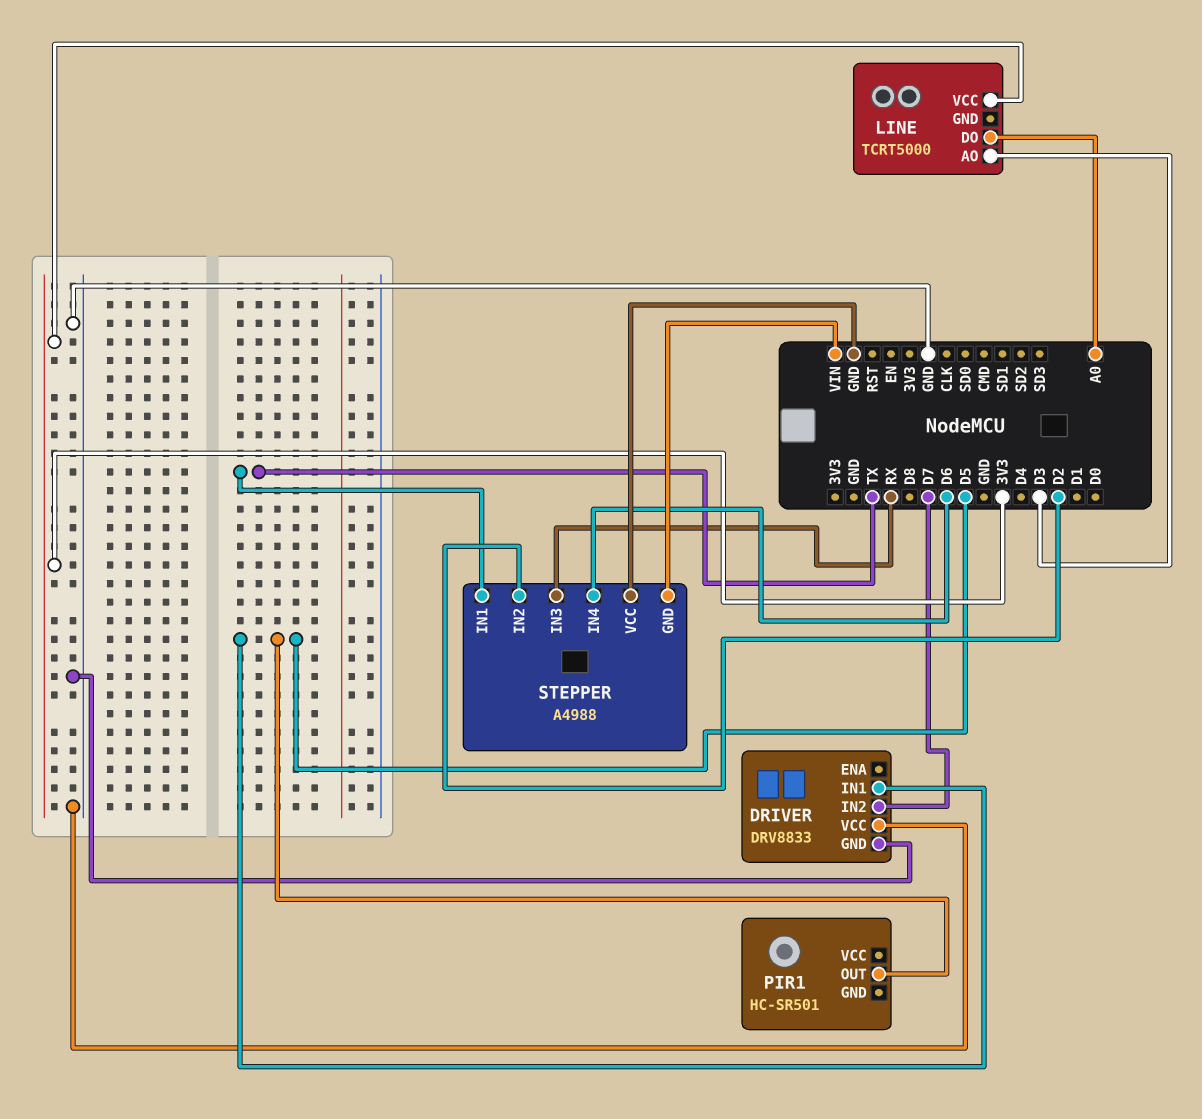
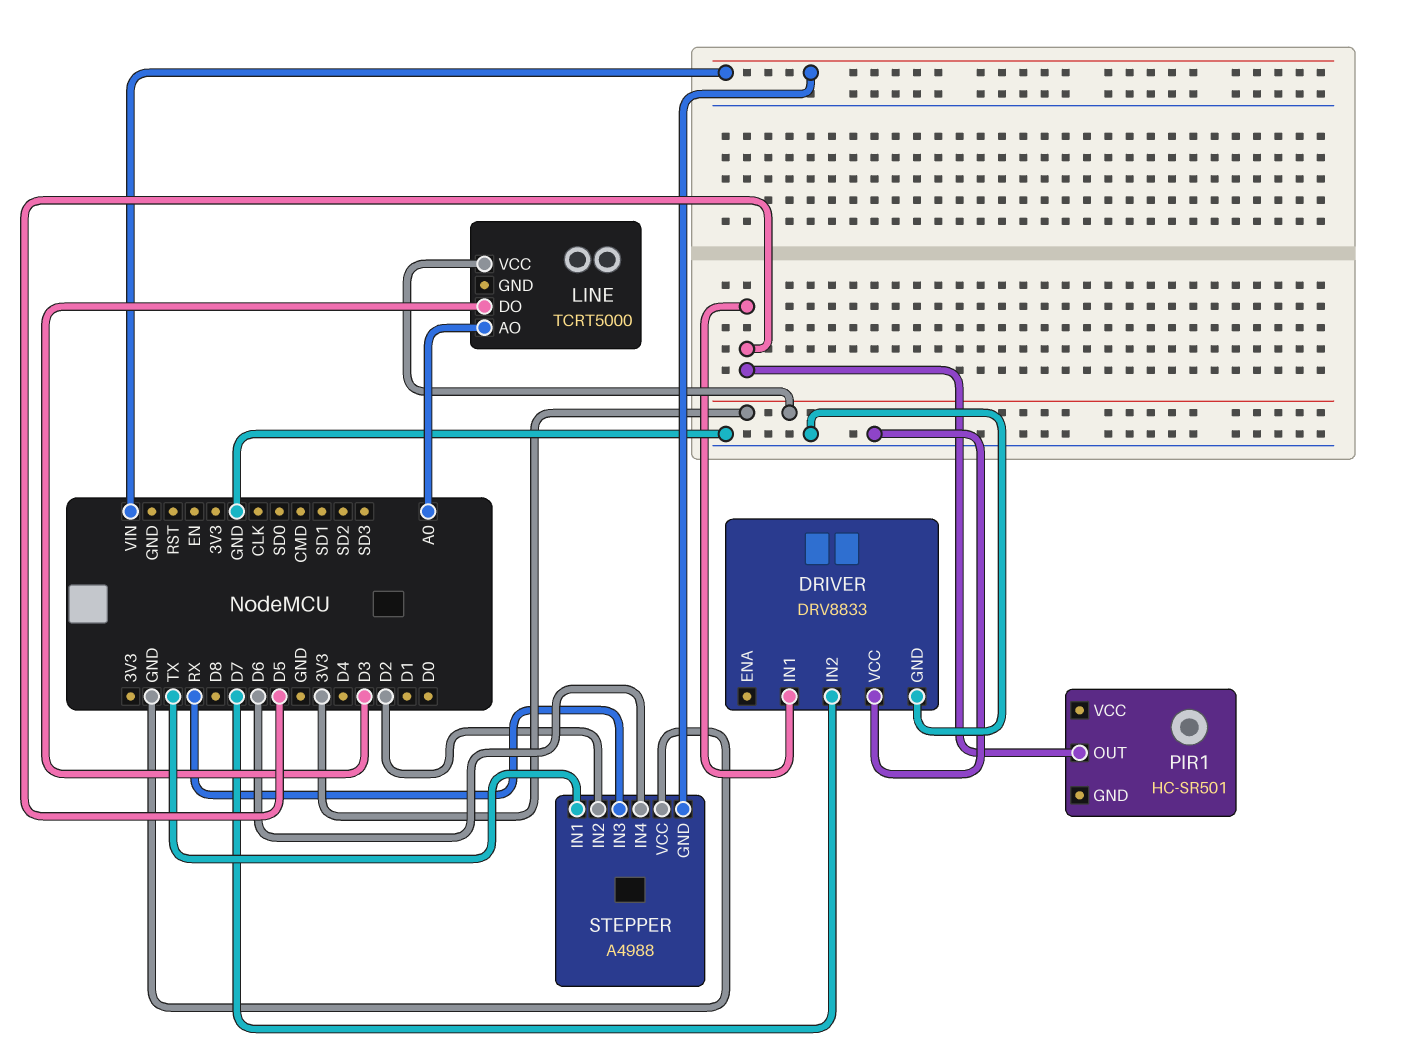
LINE pin AO: D3 -> A0
LINE pin DO: A0 -> D3

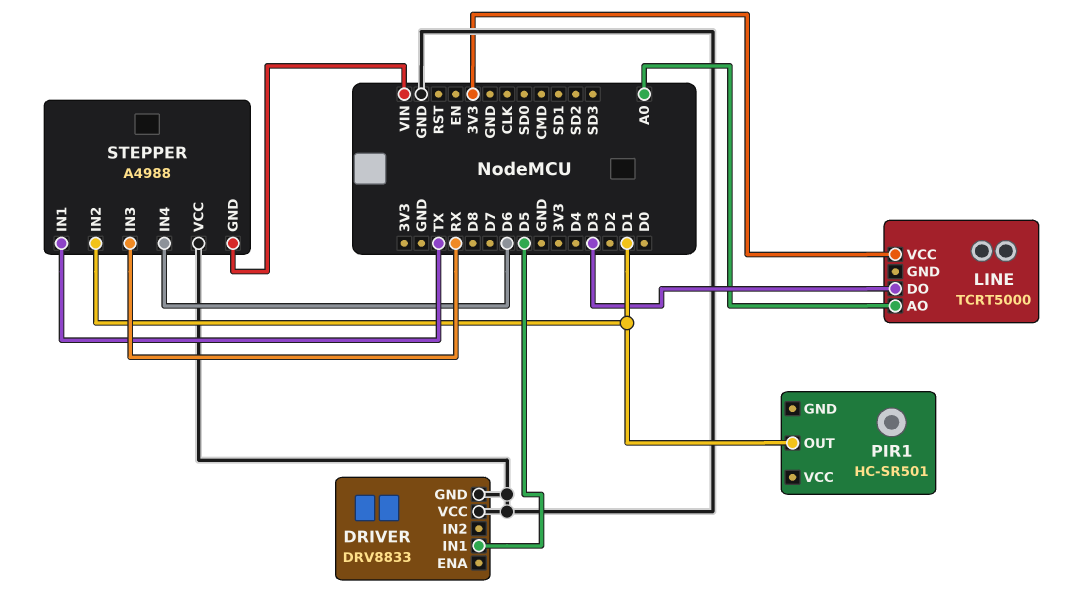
DRIVER pin IN2: D7 -> none
PIR1 pin OUT: D5 -> D1
STEPPER pin IN2: D2 -> D1

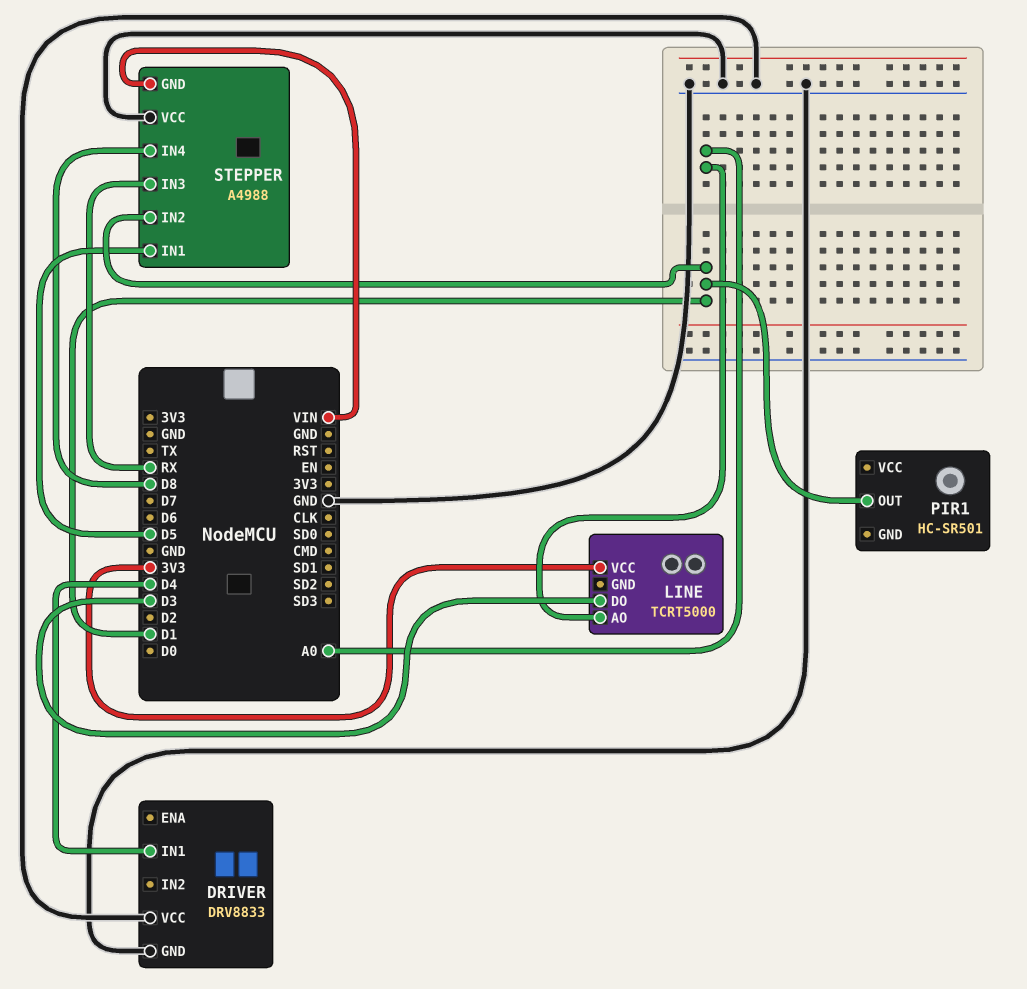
DRIVER pin IN1: D5 -> D4
STEPPER pin IN1: TX -> D5
STEPPER pin IN4: D6 -> D8

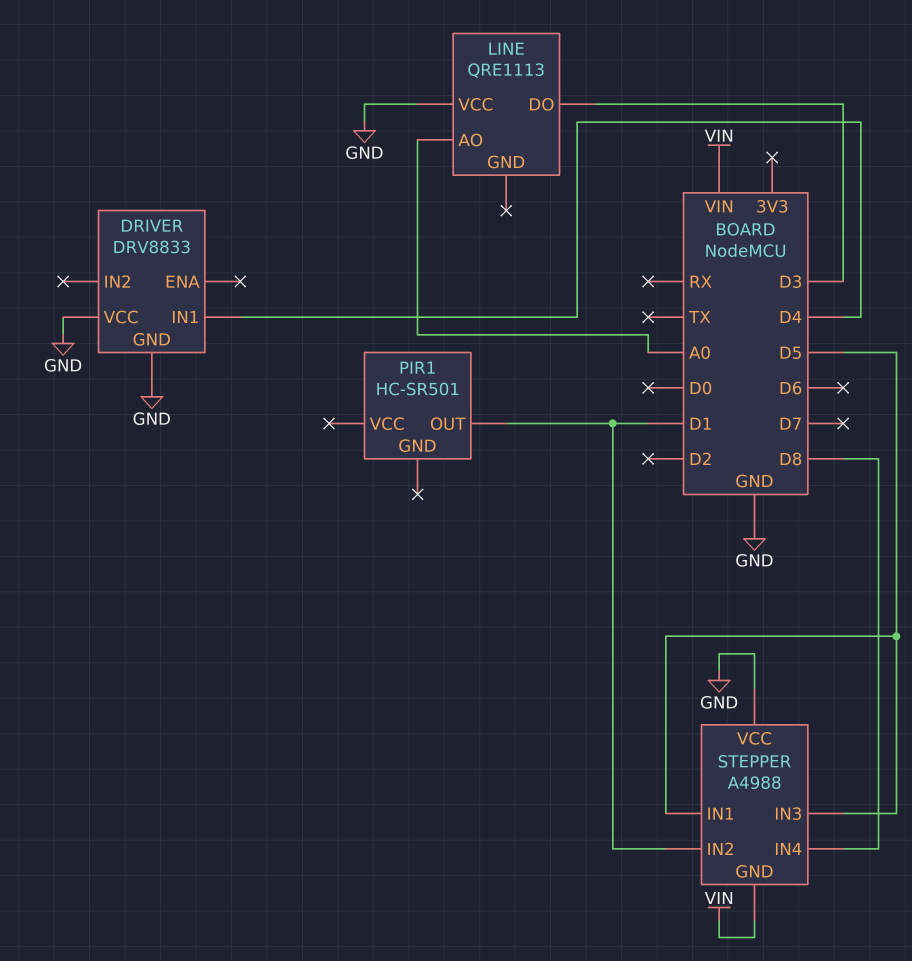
LINE: TCRT5000 -> QRE1113
LINE pin VCC: 3V3 -> GND
STEPPER pin IN3: RX -> D5

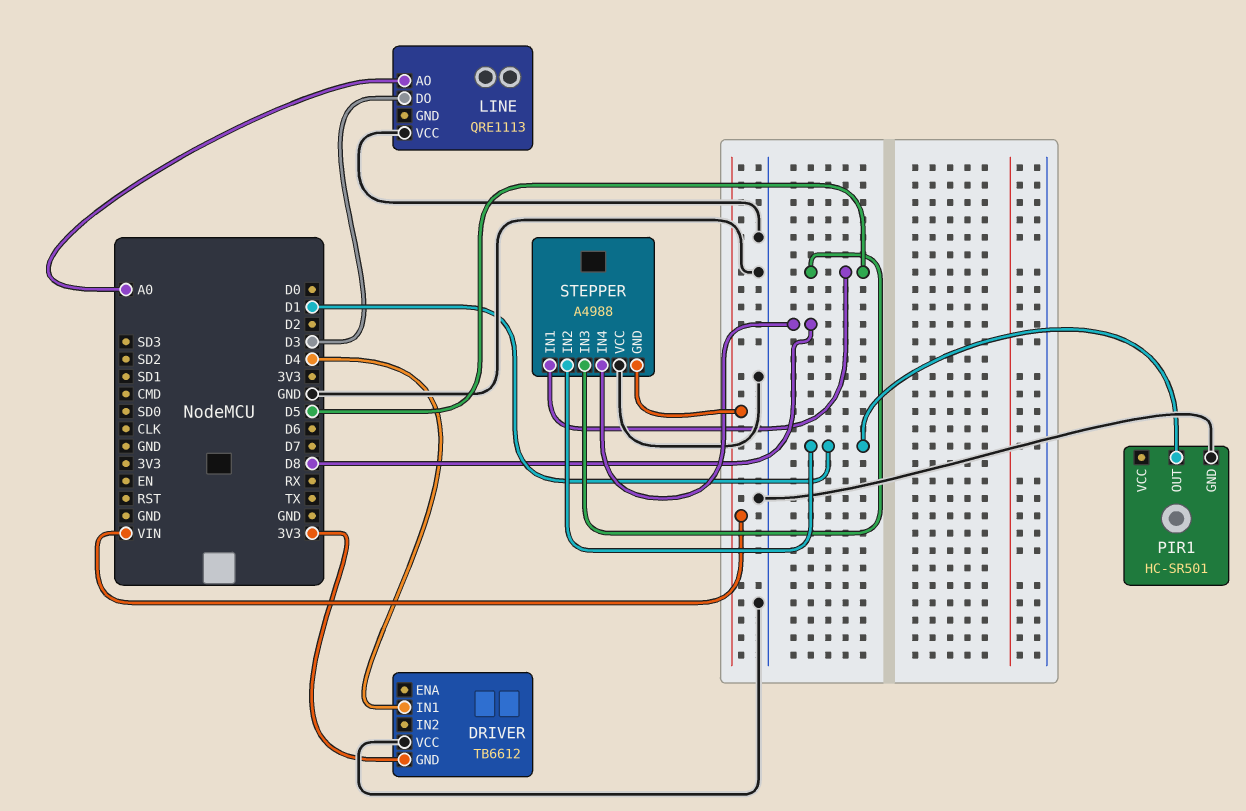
DRIVER: DRV8833 -> TB6612
DRIVER pin GND: GND -> 3V3
PIR1 pin GND: none -> GND

